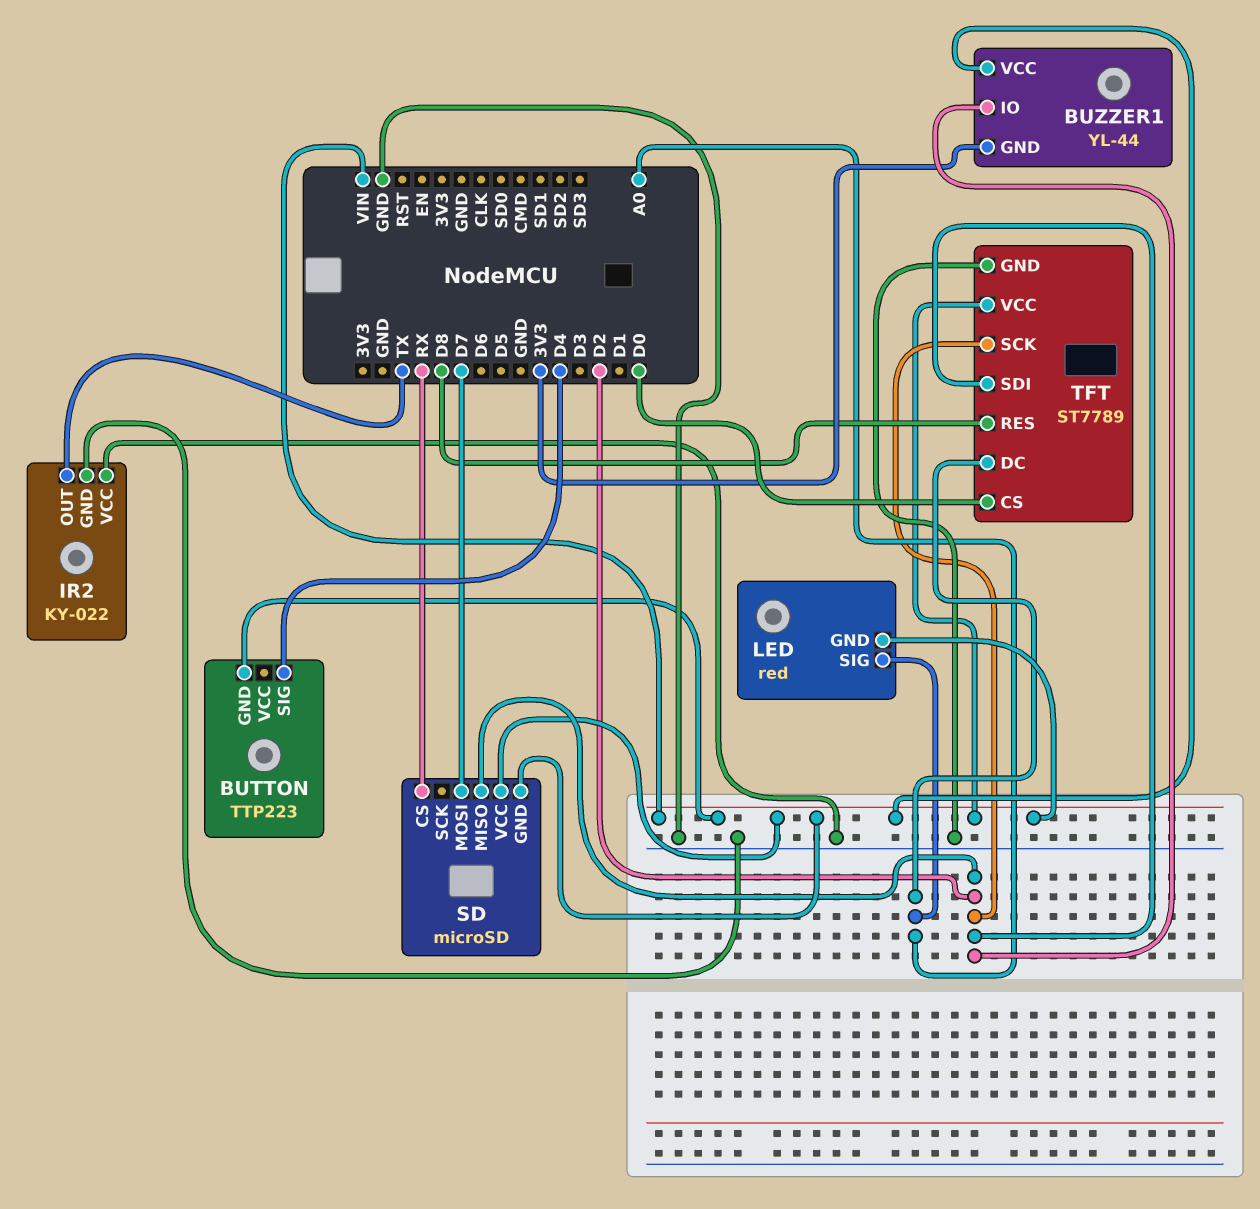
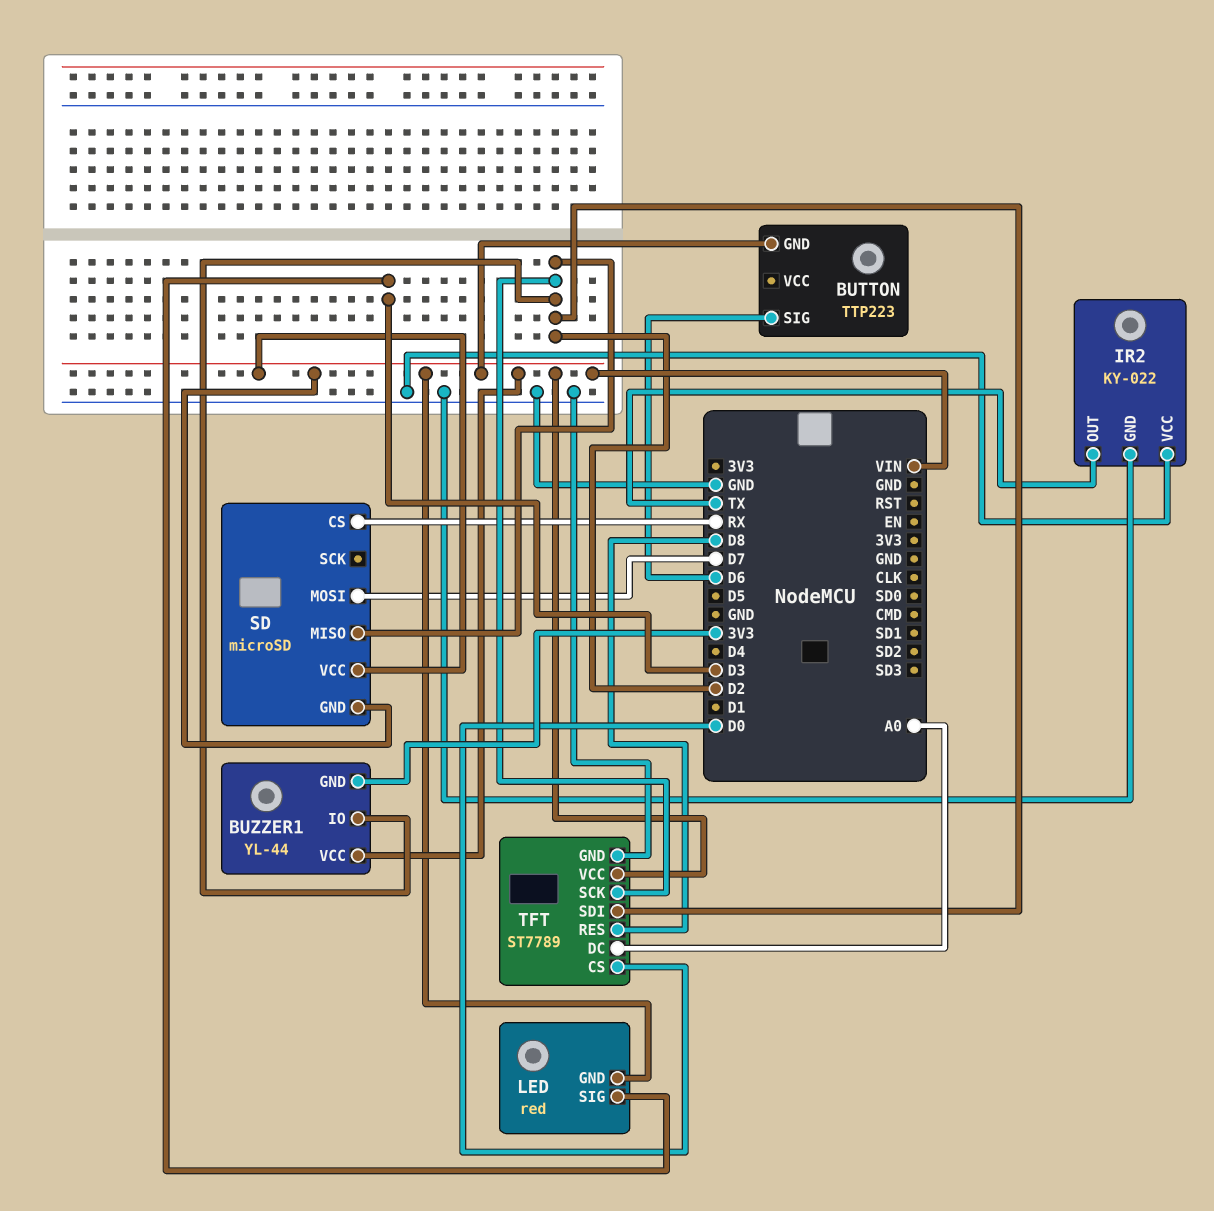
BUTTON pin SIG: D4 -> D6
LED pin SIG: A0 -> D3

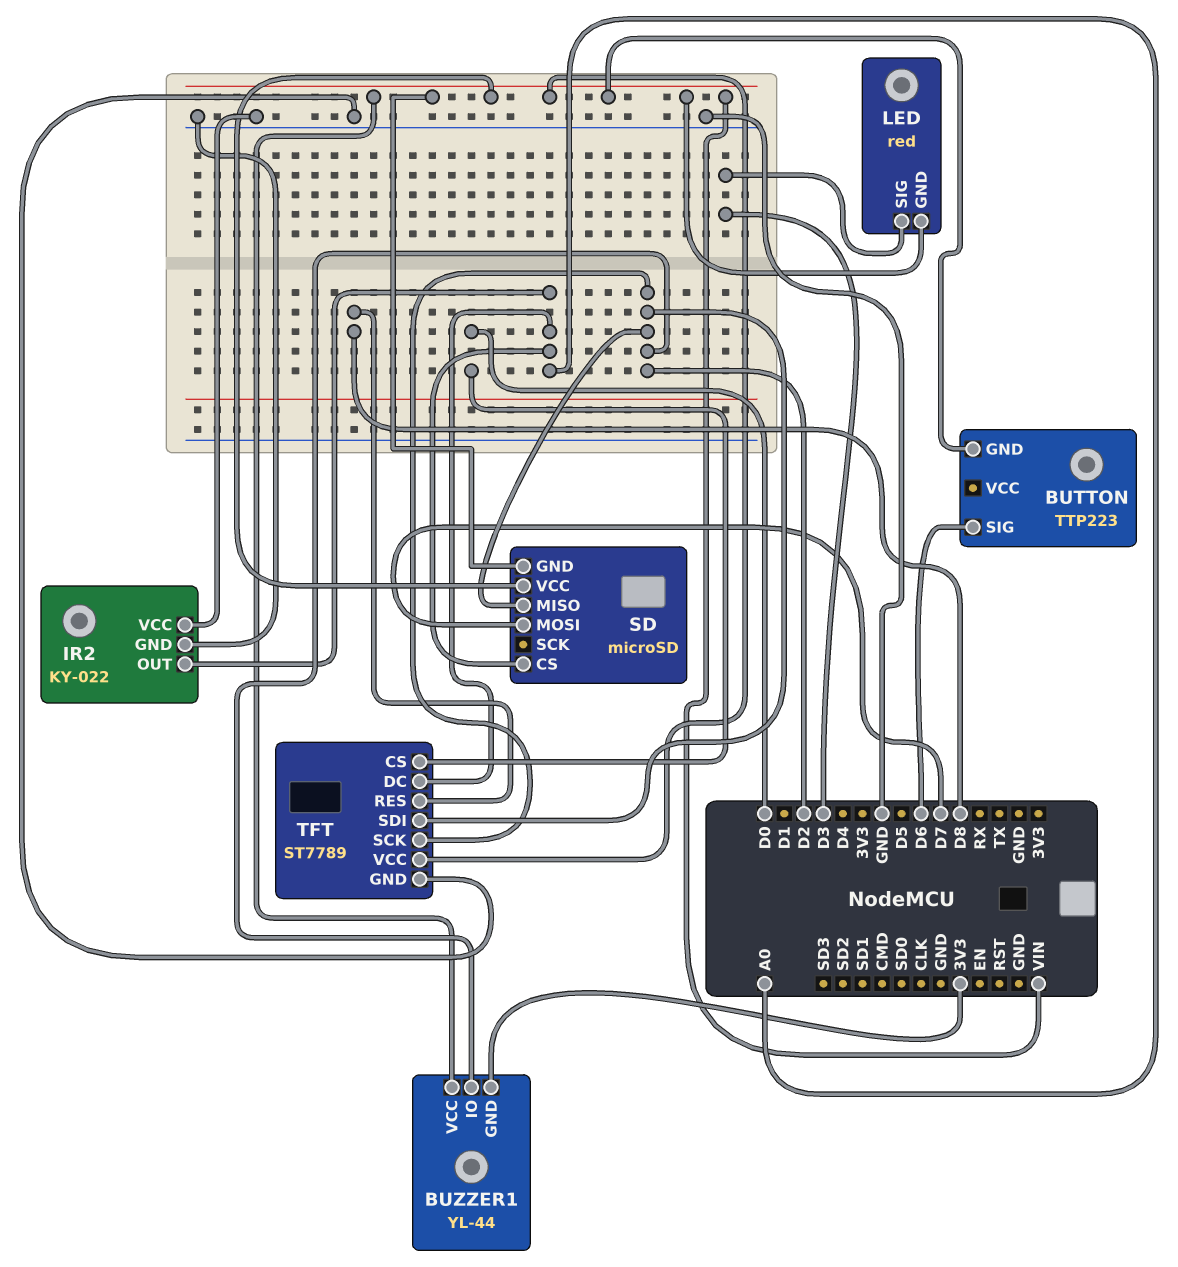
IR2 pin OUT: TX -> A0
SD pin CS: RX -> A0

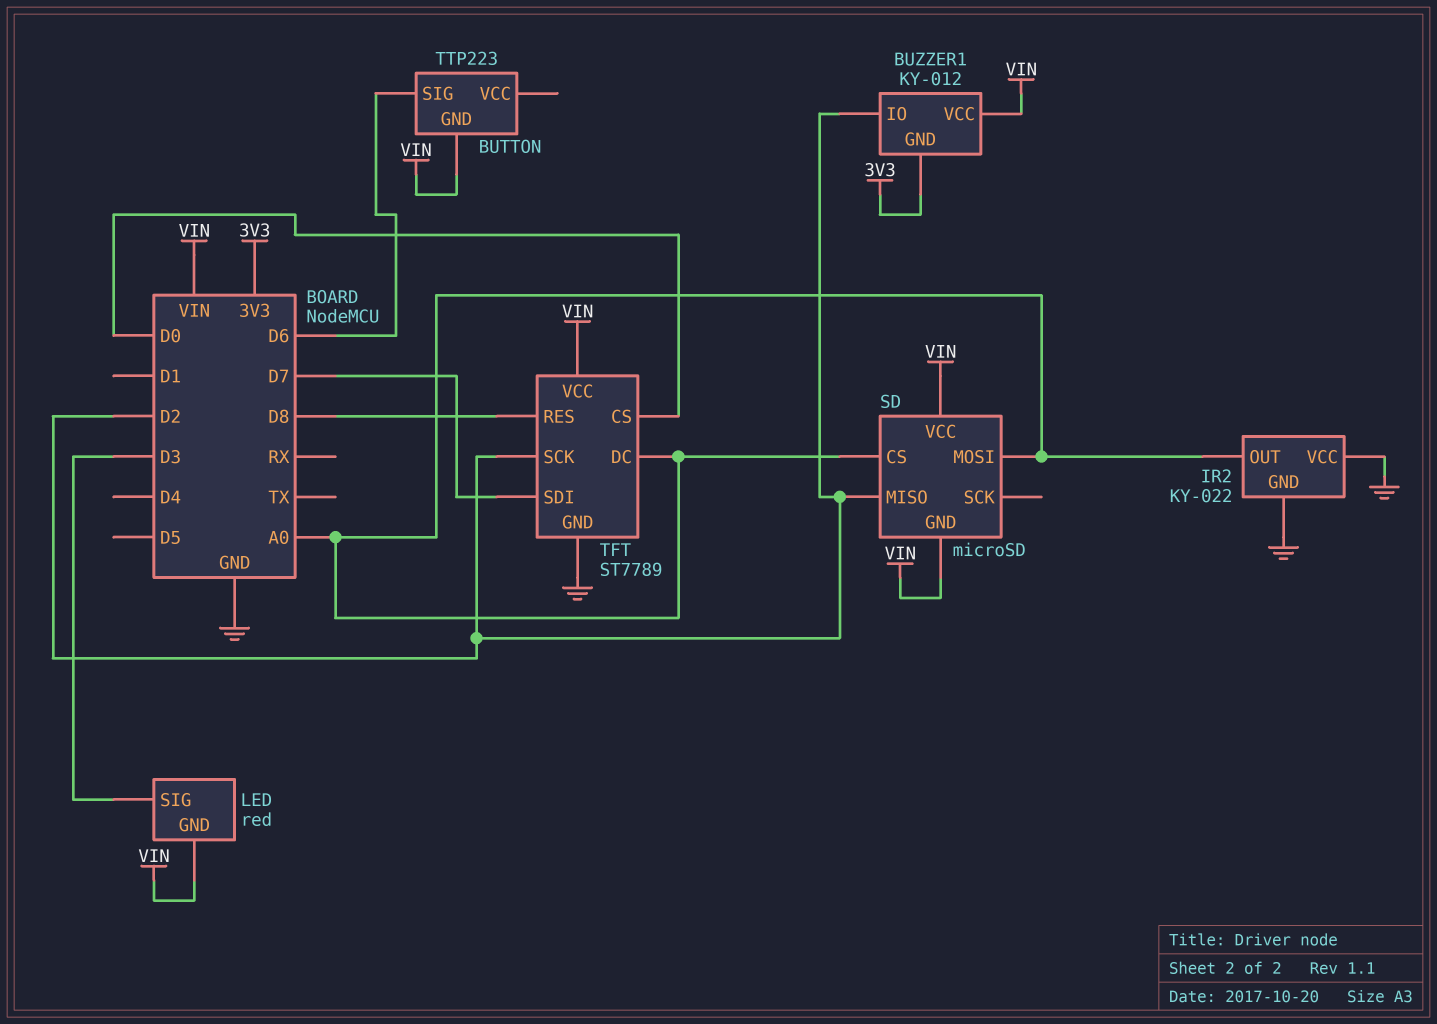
BUZZER1: YL-44 -> KY-012
SD pin MOSI: D7 -> A0
TFT pin SDI: D2 -> D7

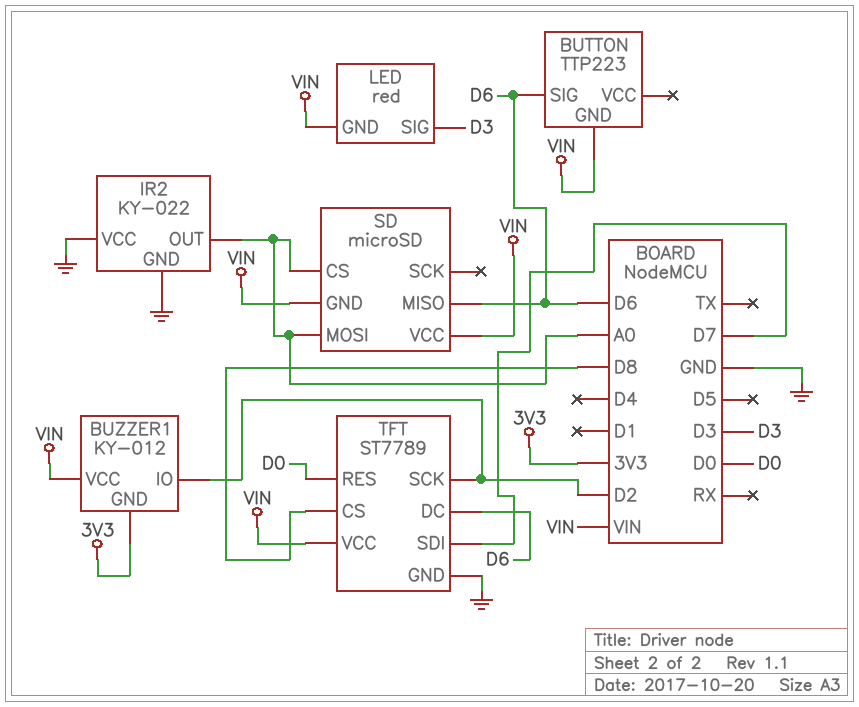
SD pin MISO: D2 -> D6
TFT pin CS: D0 -> D8
TFT pin DC: A0 -> D6
TFT pin RES: D8 -> D0

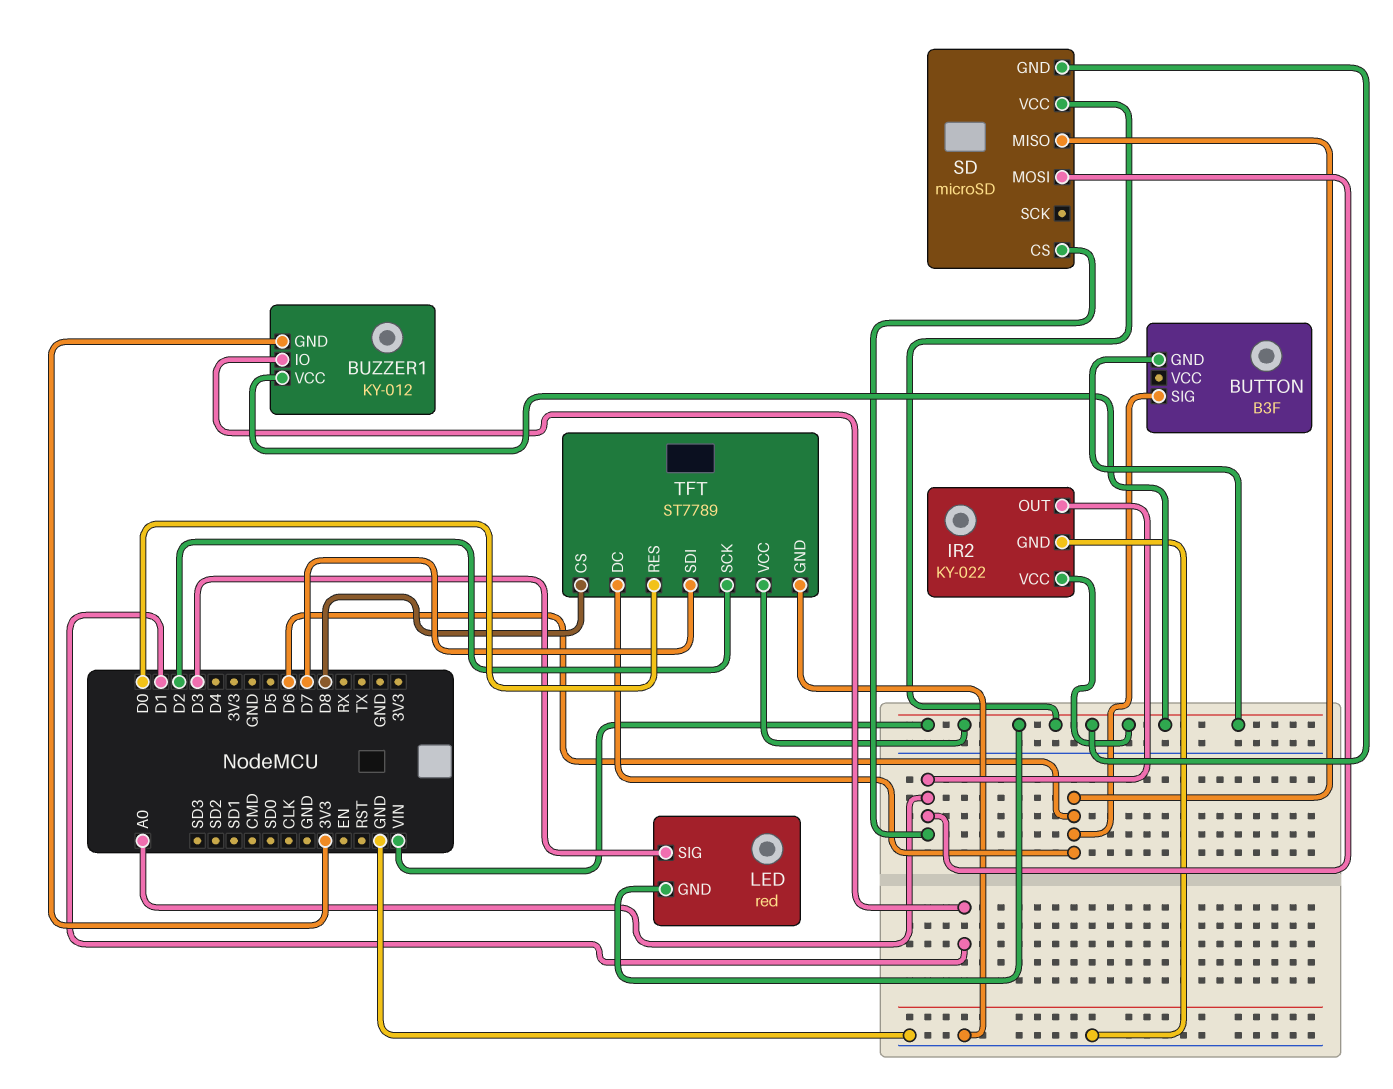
BUTTON: TTP223 -> B3F
BUZZER1 pin IO: D2 -> D1
IR2 pin VCC: GND -> VIN

